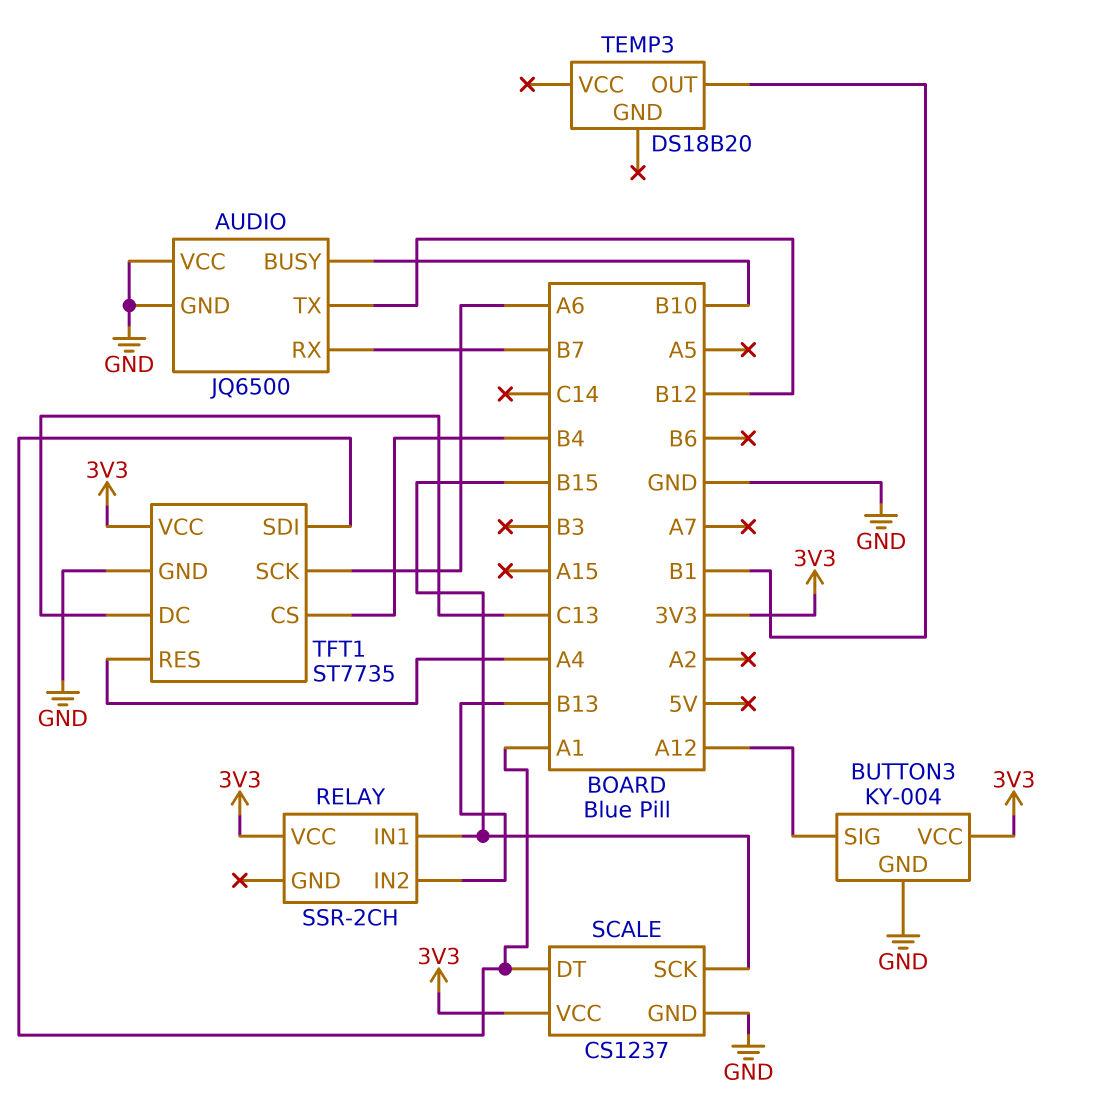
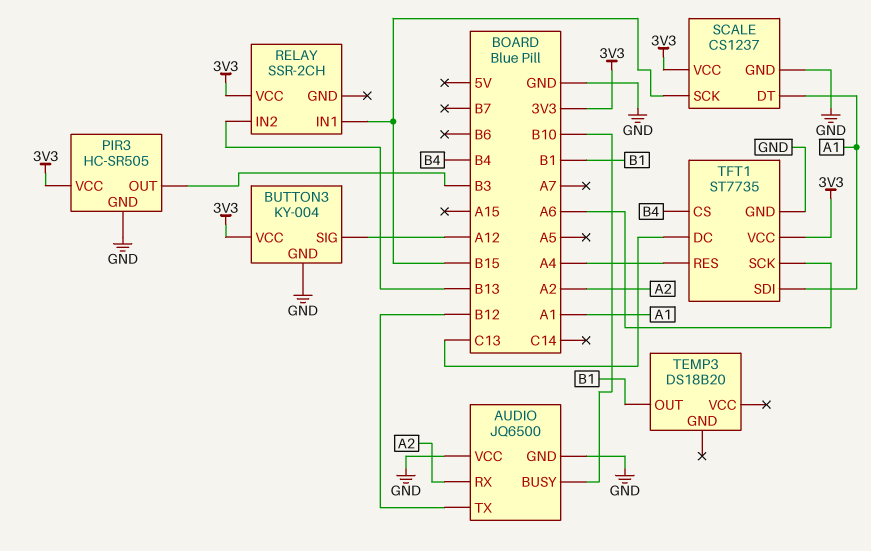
AUDIO pin RX: B7 -> A2
PIR3: none -> HC-SR505
PIR3 pin GND: none -> GND
PIR3 pin OUT: none -> B3
PIR3 pin VCC: none -> 3V3

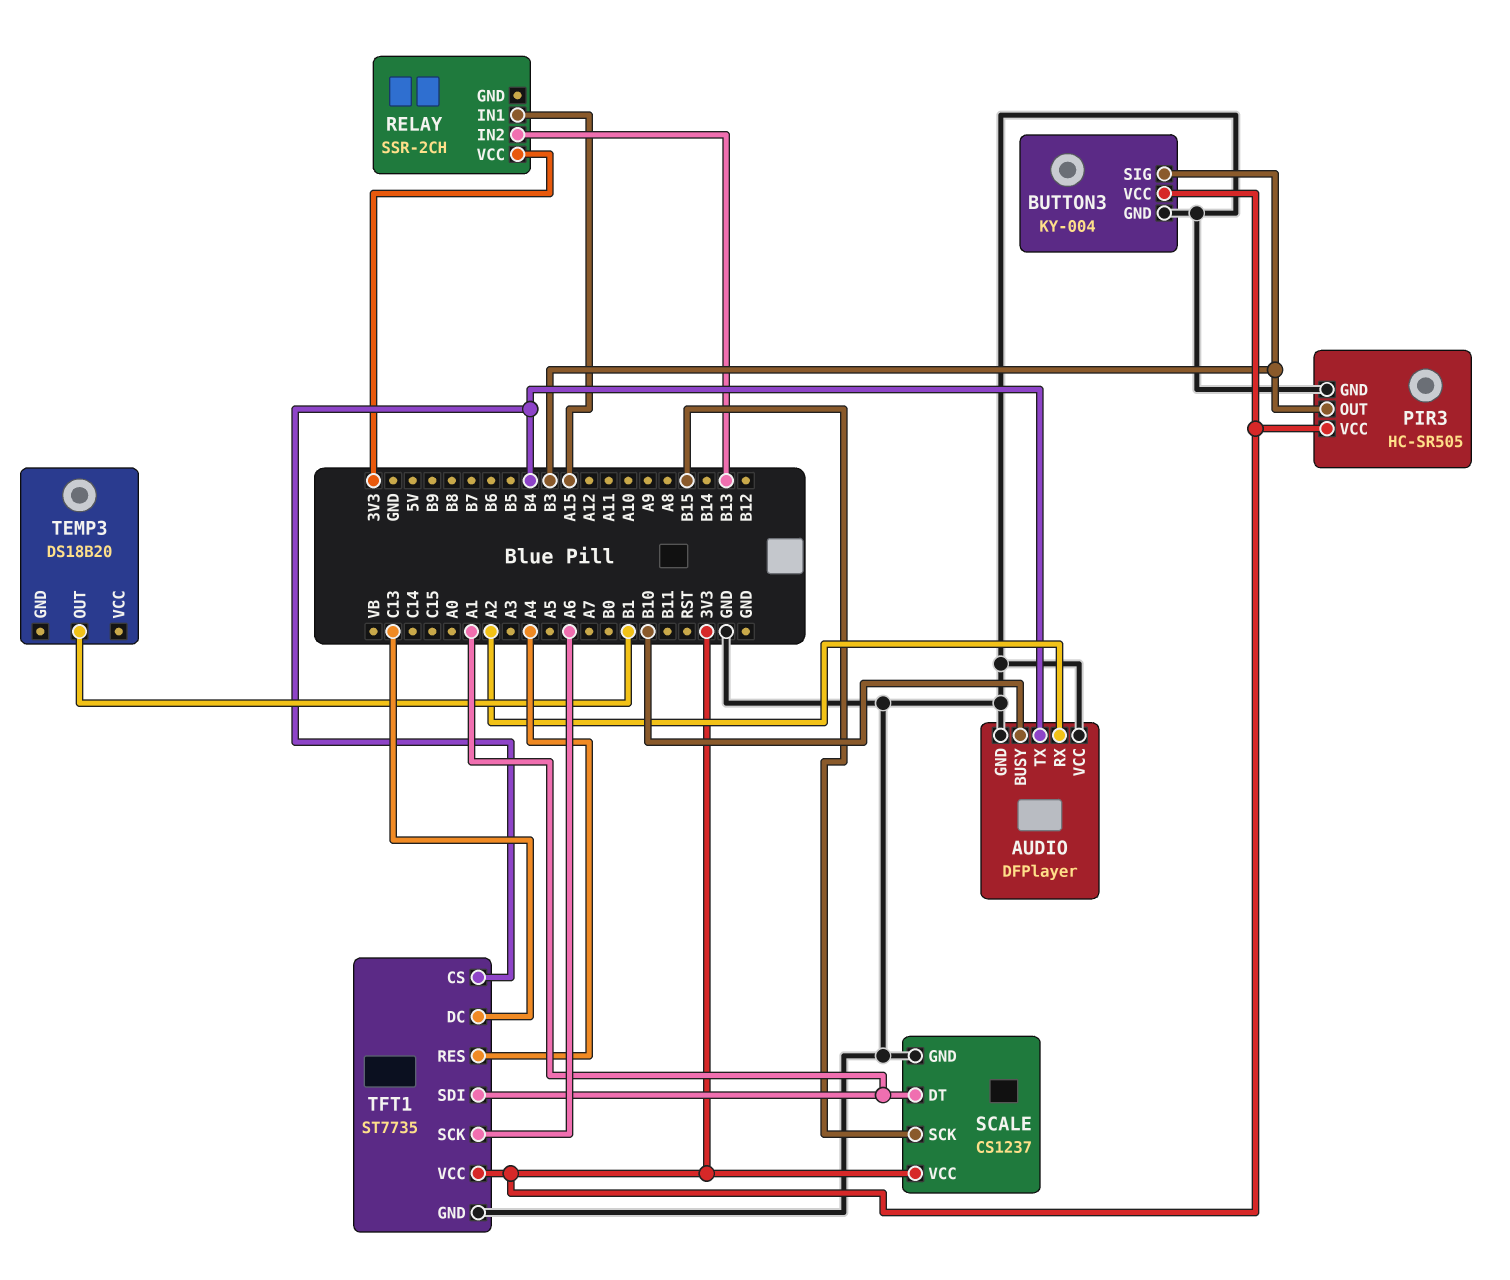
AUDIO: JQ6500 -> DFPlayer
AUDIO pin TX: B12 -> B4
BUTTON3 pin SIG: A12 -> B3
RELAY pin IN1: B15 -> A15

